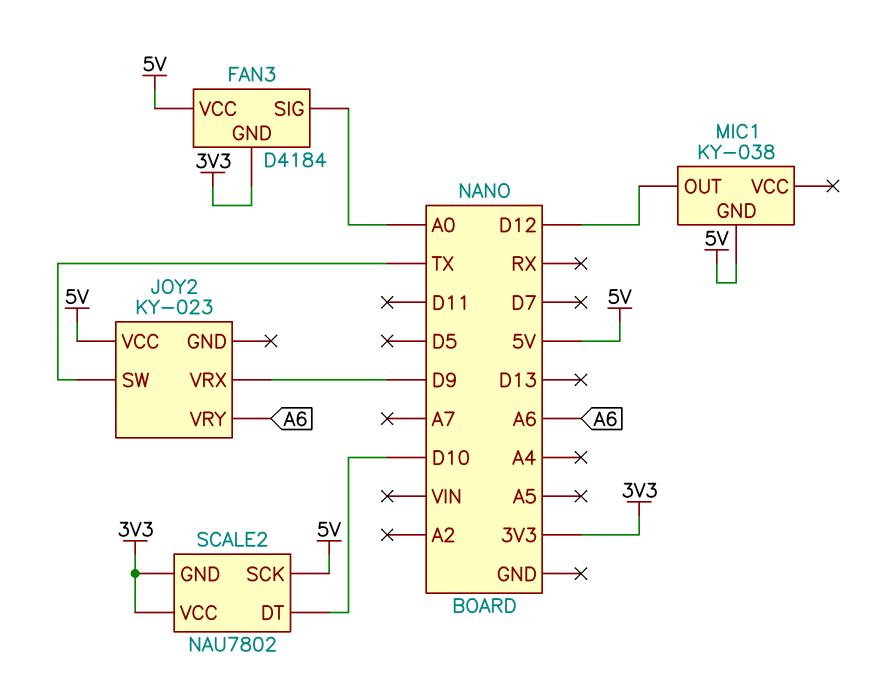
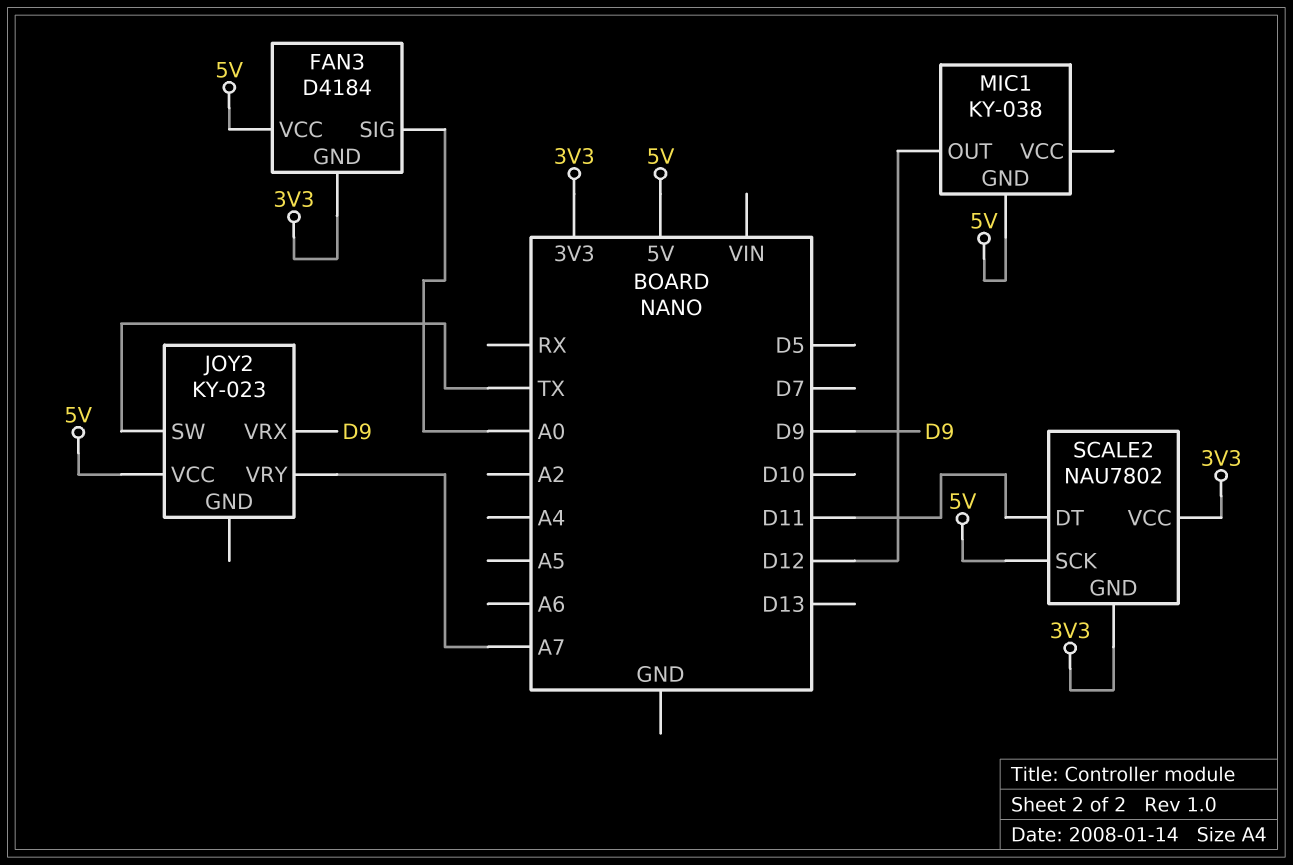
JOY2 pin VRY: A6 -> A7
SCALE2 pin DT: D10 -> D11

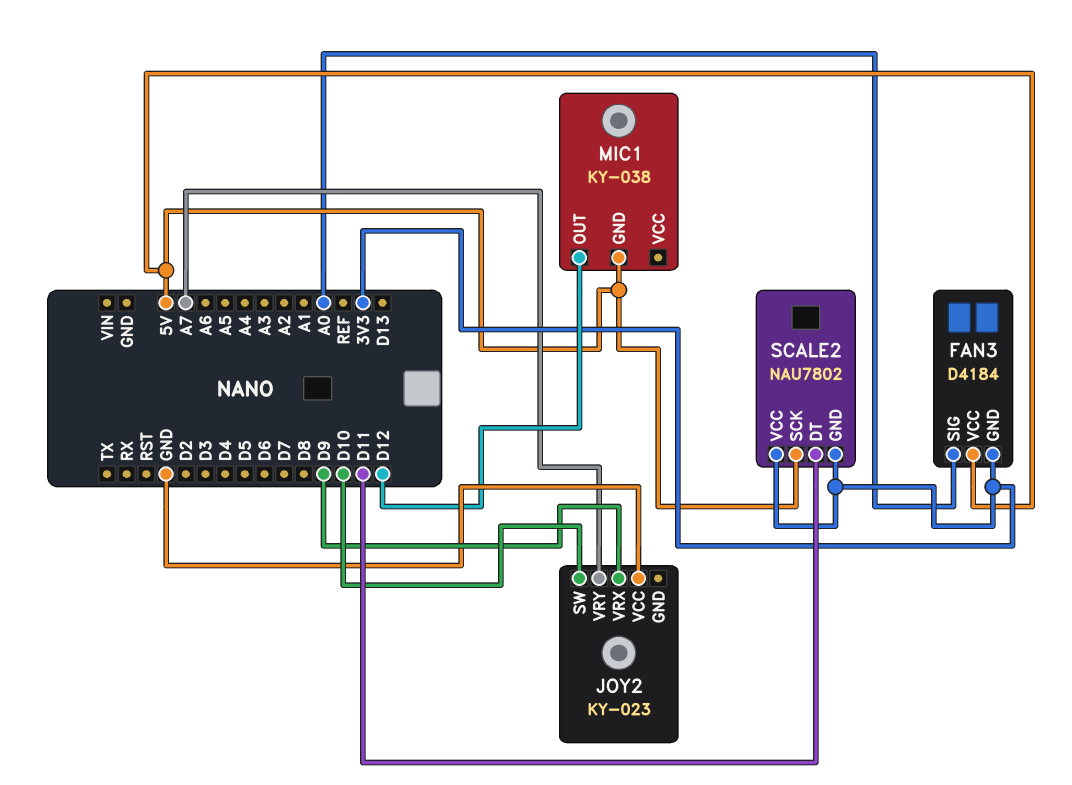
JOY2 pin SW: TX -> D10
JOY2 pin VCC: 5V -> GND

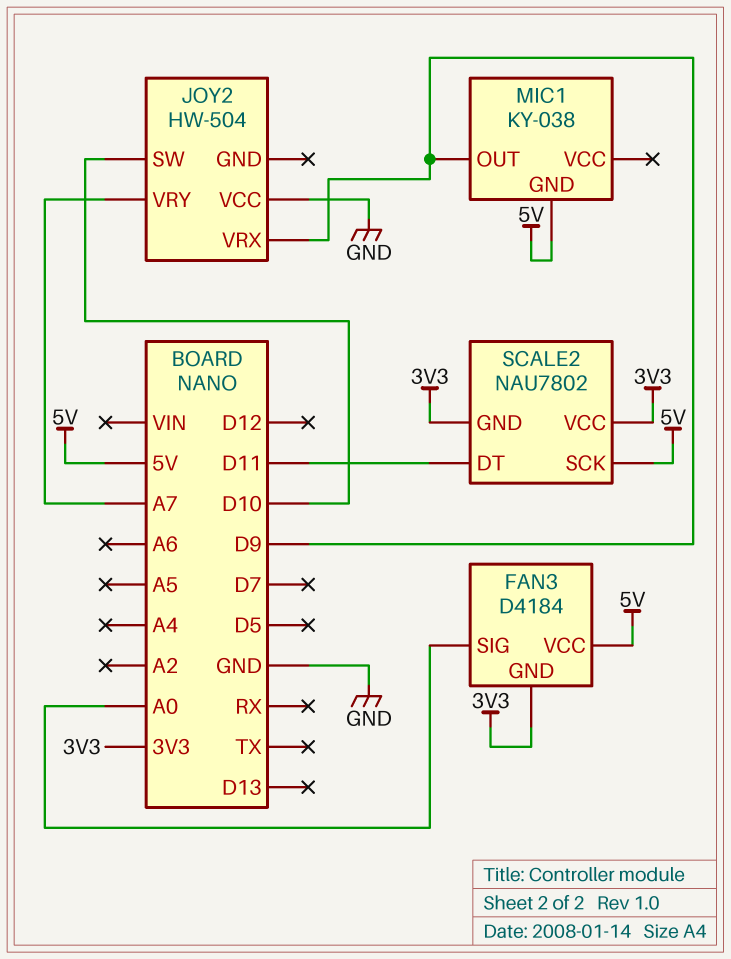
JOY2: KY-023 -> HW-504
MIC1 pin OUT: D12 -> D9

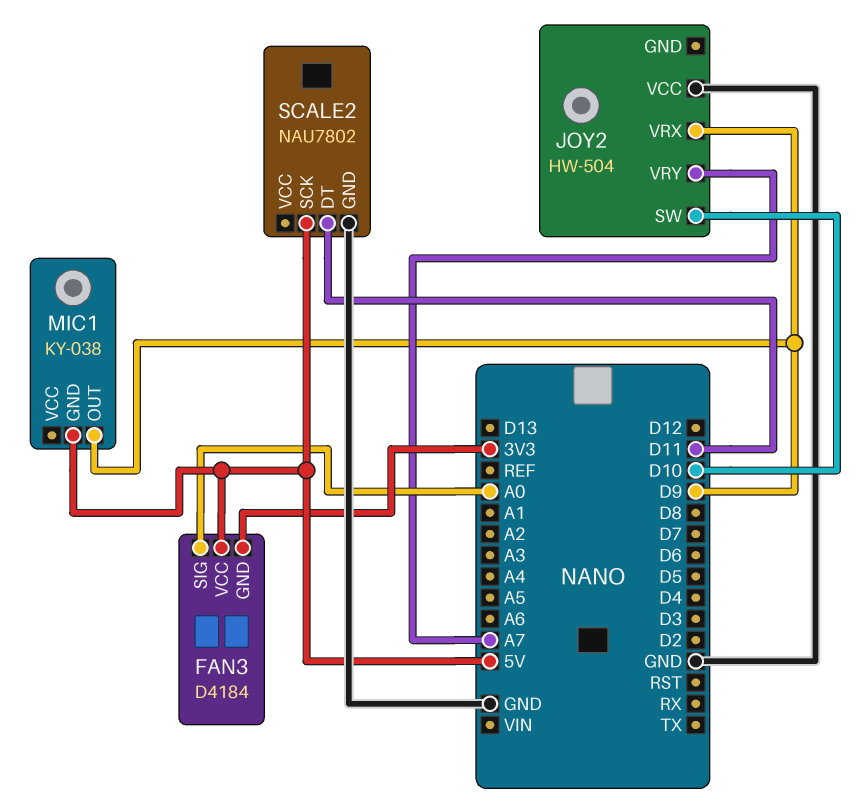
SCALE2 pin GND: 3V3 -> GND
SCALE2 pin VCC: 3V3 -> none

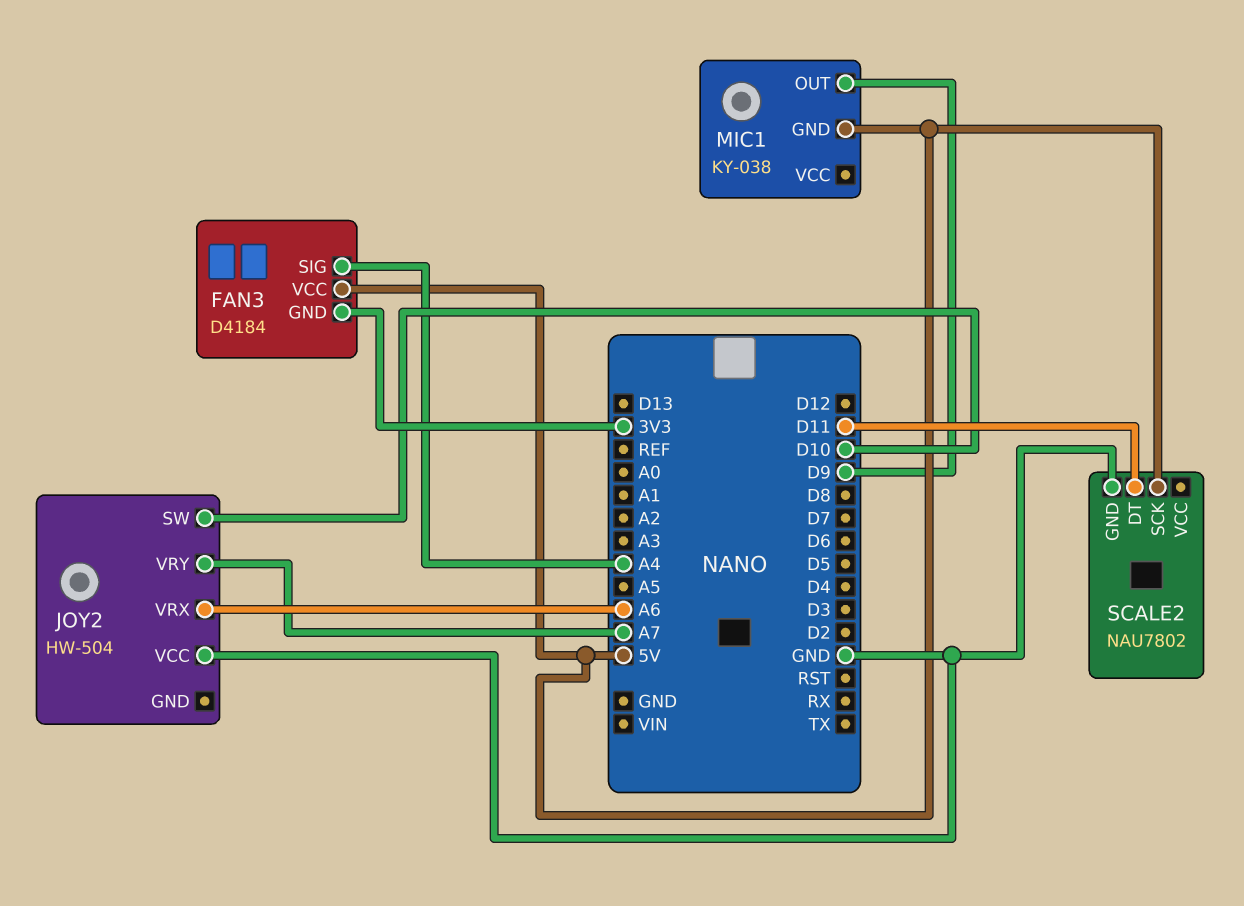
FAN3 pin SIG: A0 -> A4
JOY2 pin VRX: D9 -> A6

